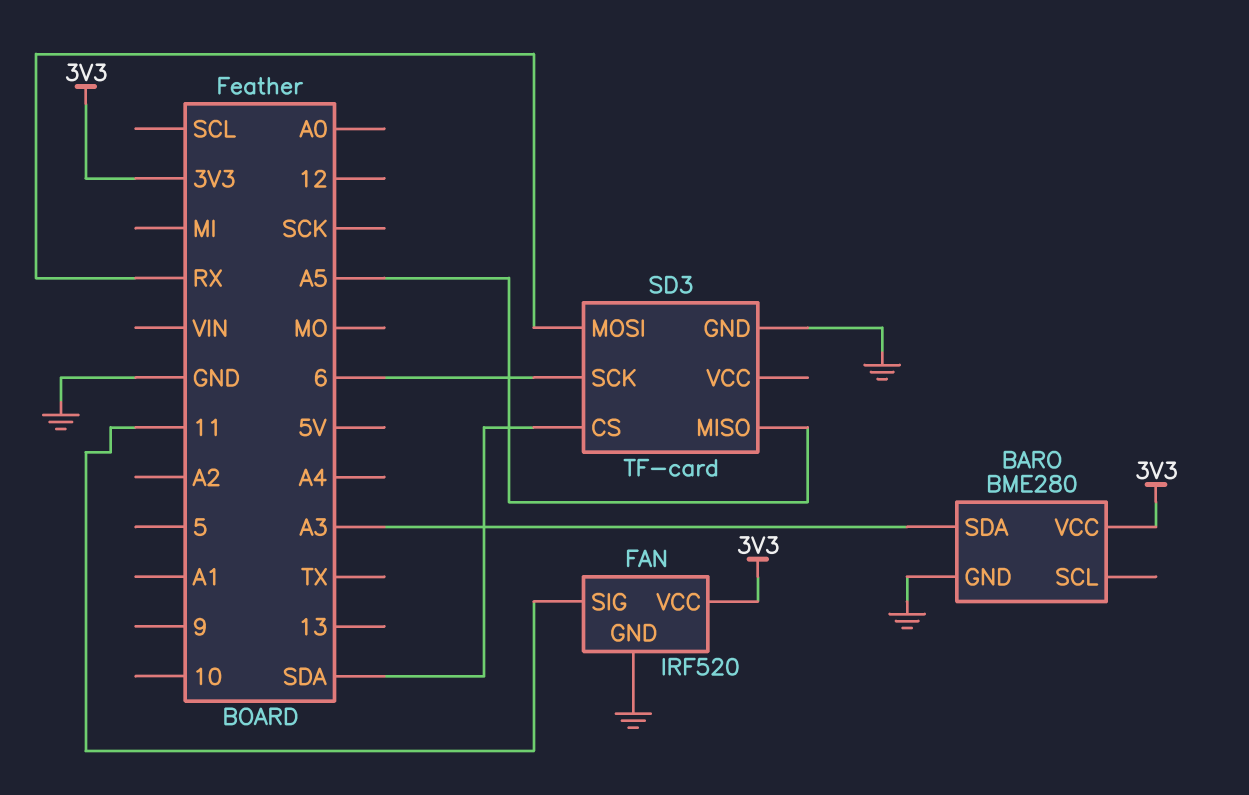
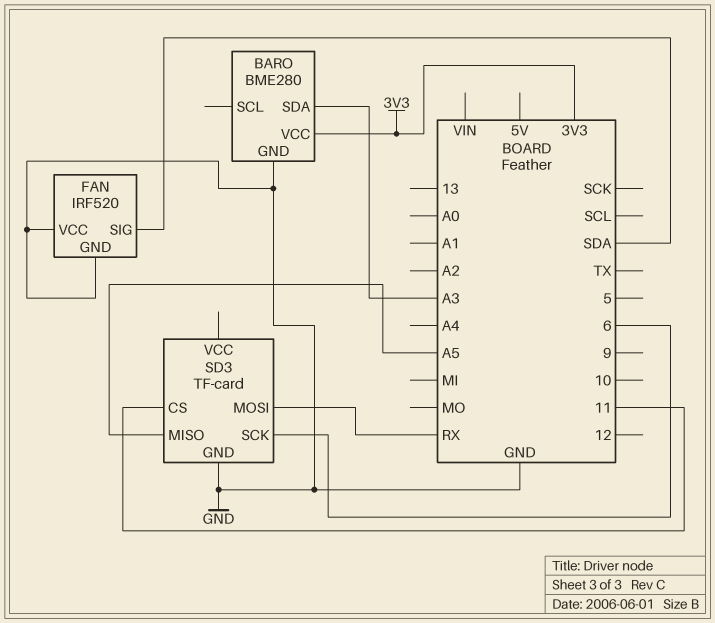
FAN pin SIG: 11 -> SDA
FAN pin VCC: 3V3 -> GND
SD3 pin CS: SDA -> 11

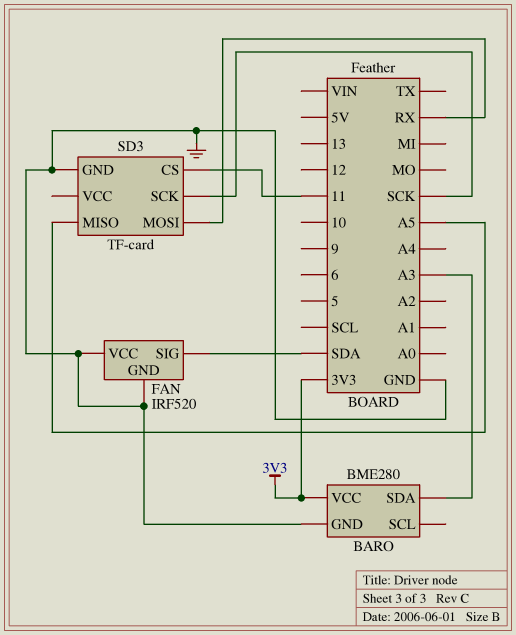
SD3 pin SCK: 6 -> SCK

